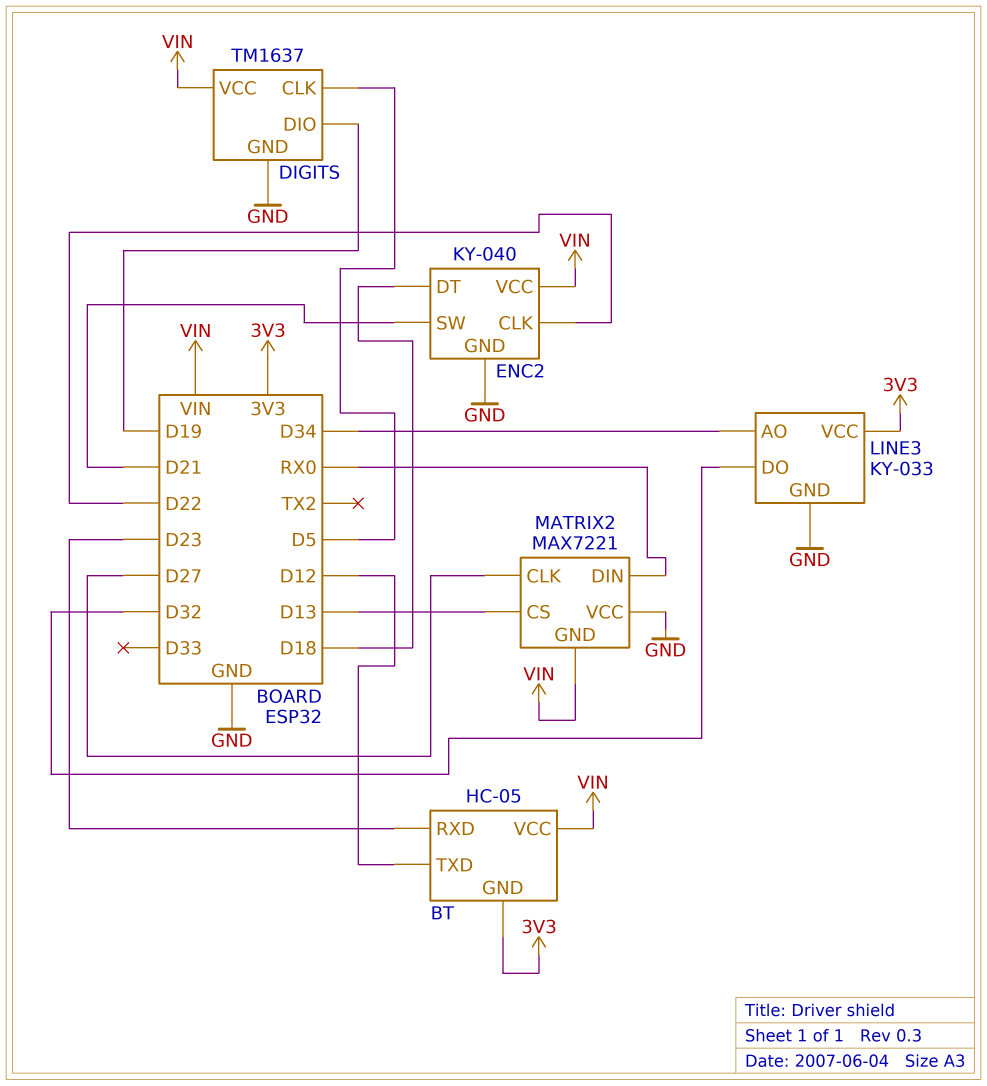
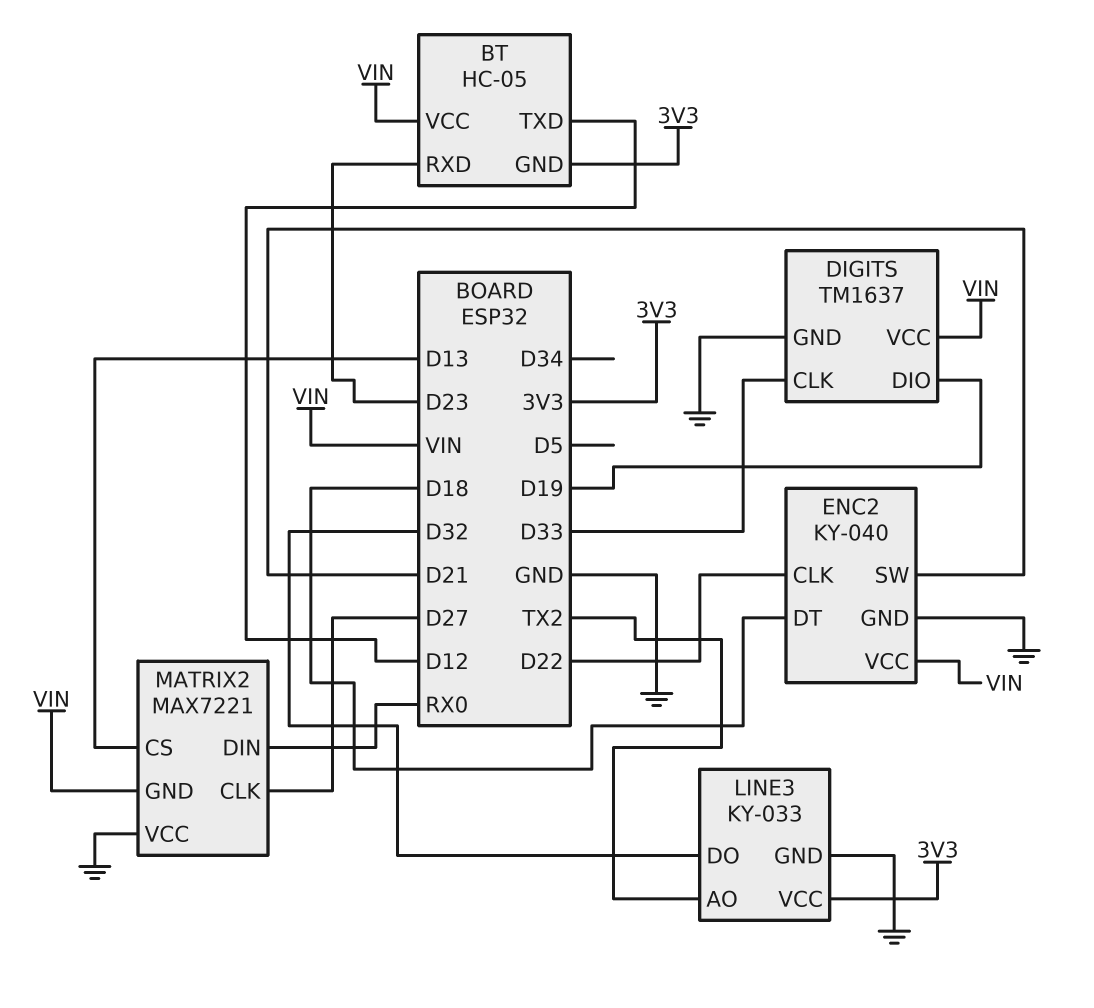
DIGITS pin CLK: D5 -> D33
LINE3 pin AO: D34 -> TX2

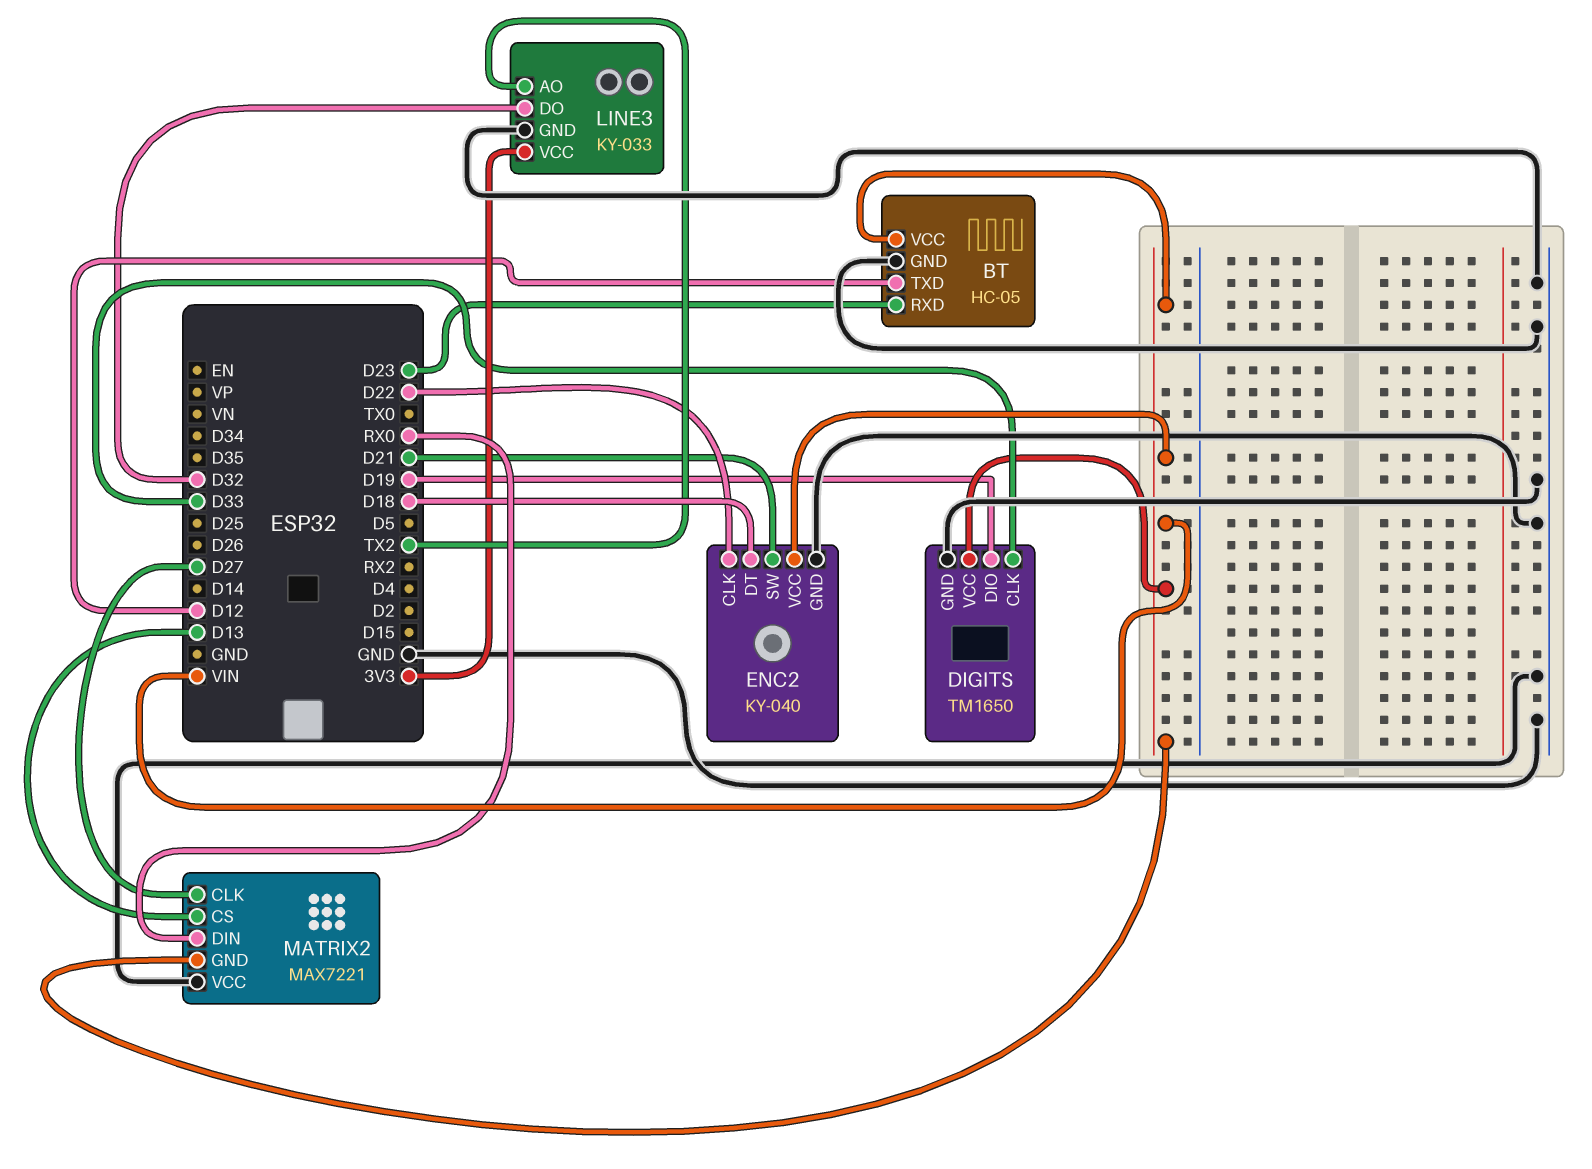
BT pin GND: 3V3 -> GND
DIGITS: TM1637 -> TM1650

